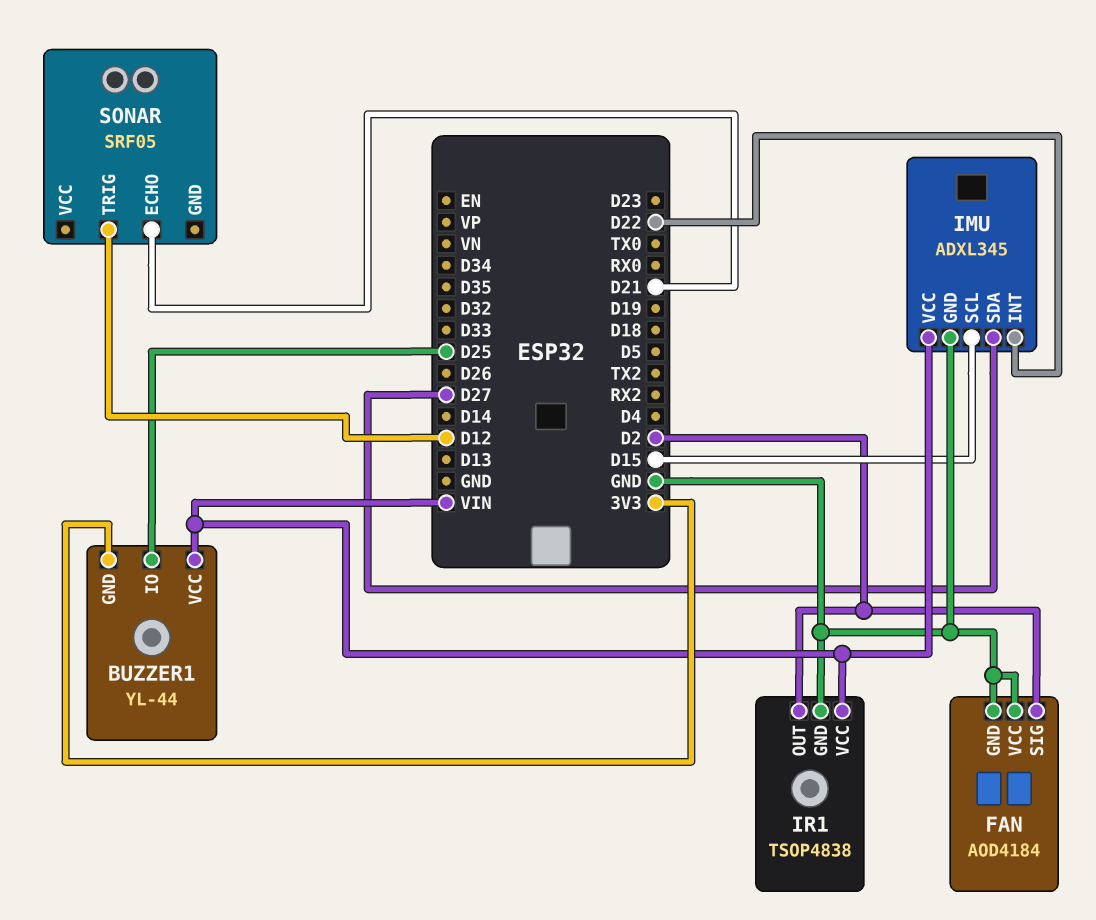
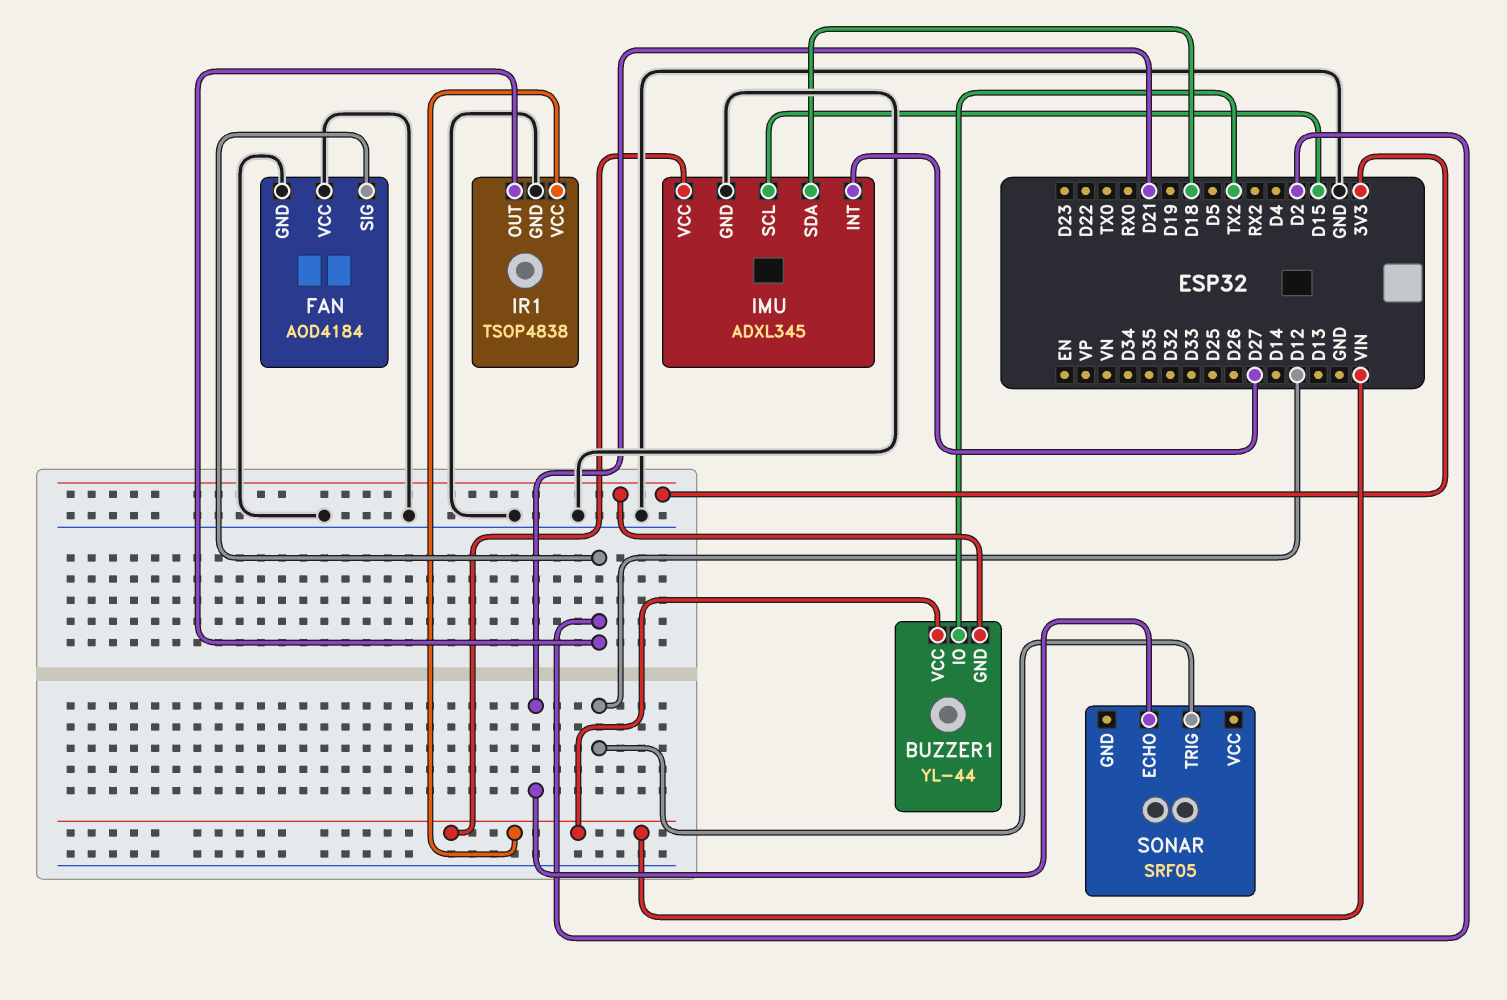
BUZZER1 pin IO: D25 -> TX2
IMU pin INT: D22 -> D27
IMU pin SDA: D27 -> D18

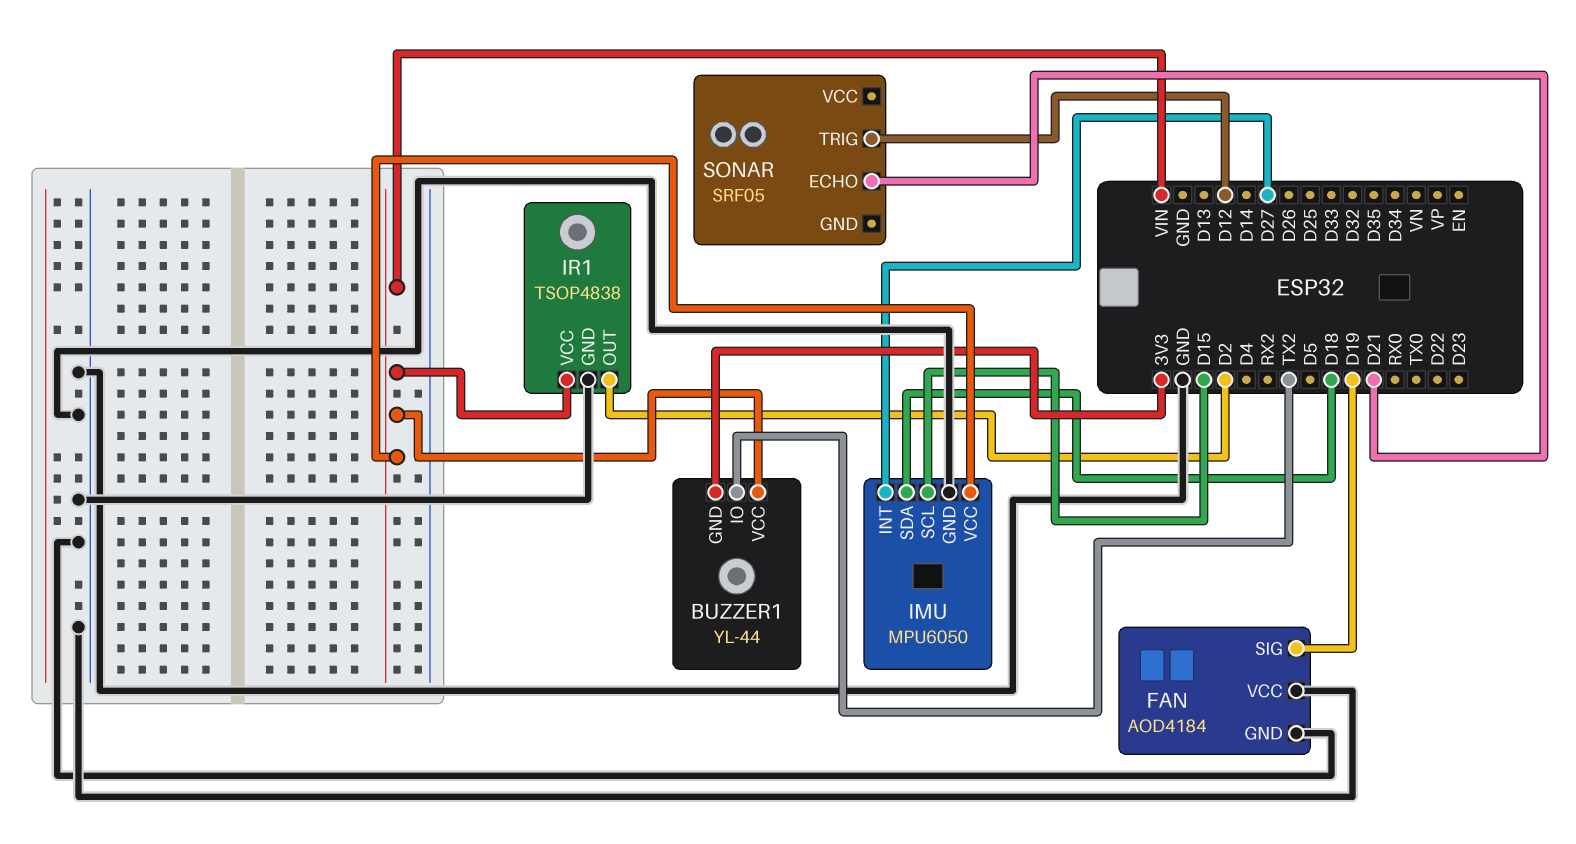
FAN pin SIG: D2 -> D19
IMU: ADXL345 -> MPU6050

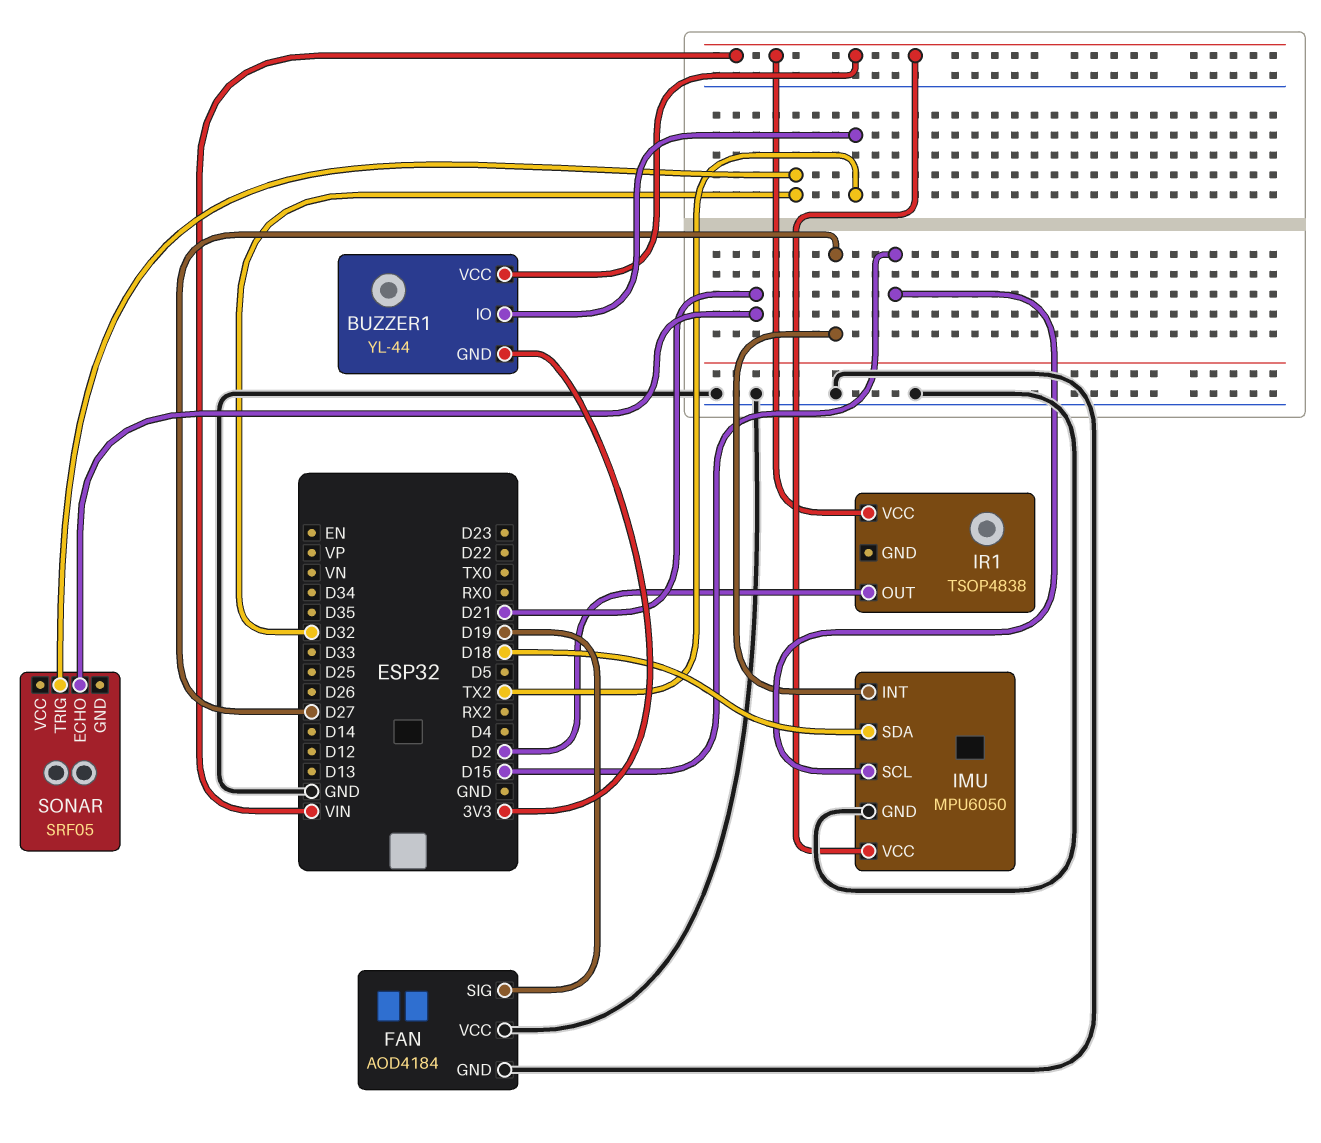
IR1 pin GND: GND -> none
SONAR pin TRIG: D12 -> D32

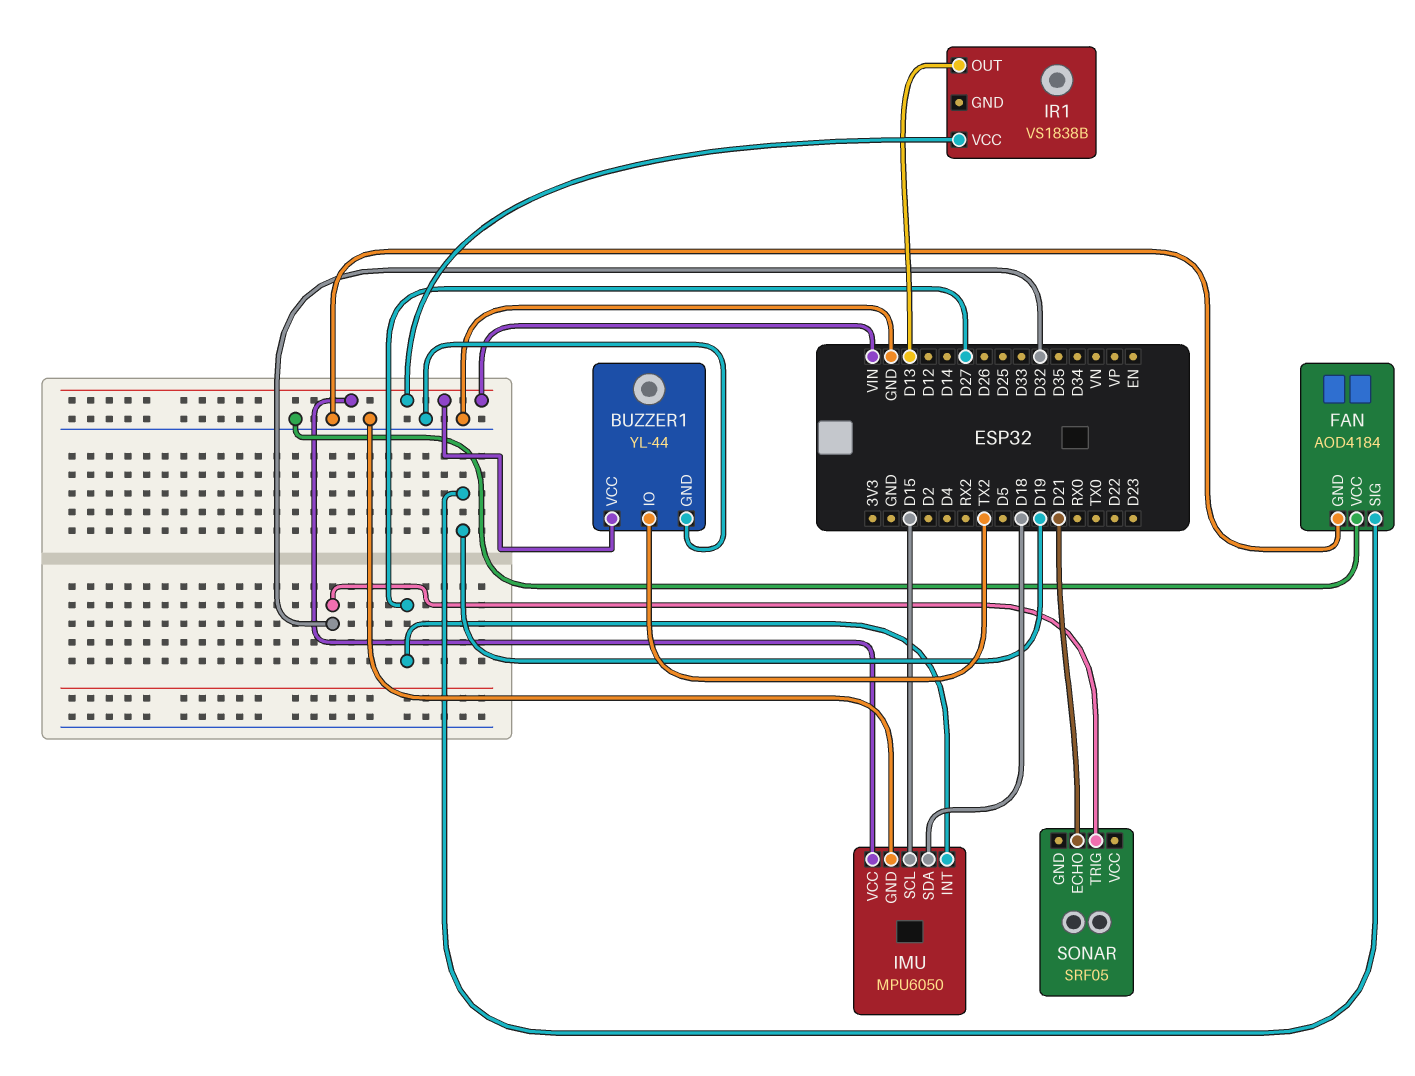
BUZZER1 pin GND: 3V3 -> GND
IR1: TSOP4838 -> VS1838B
IR1 pin OUT: D2 -> D13

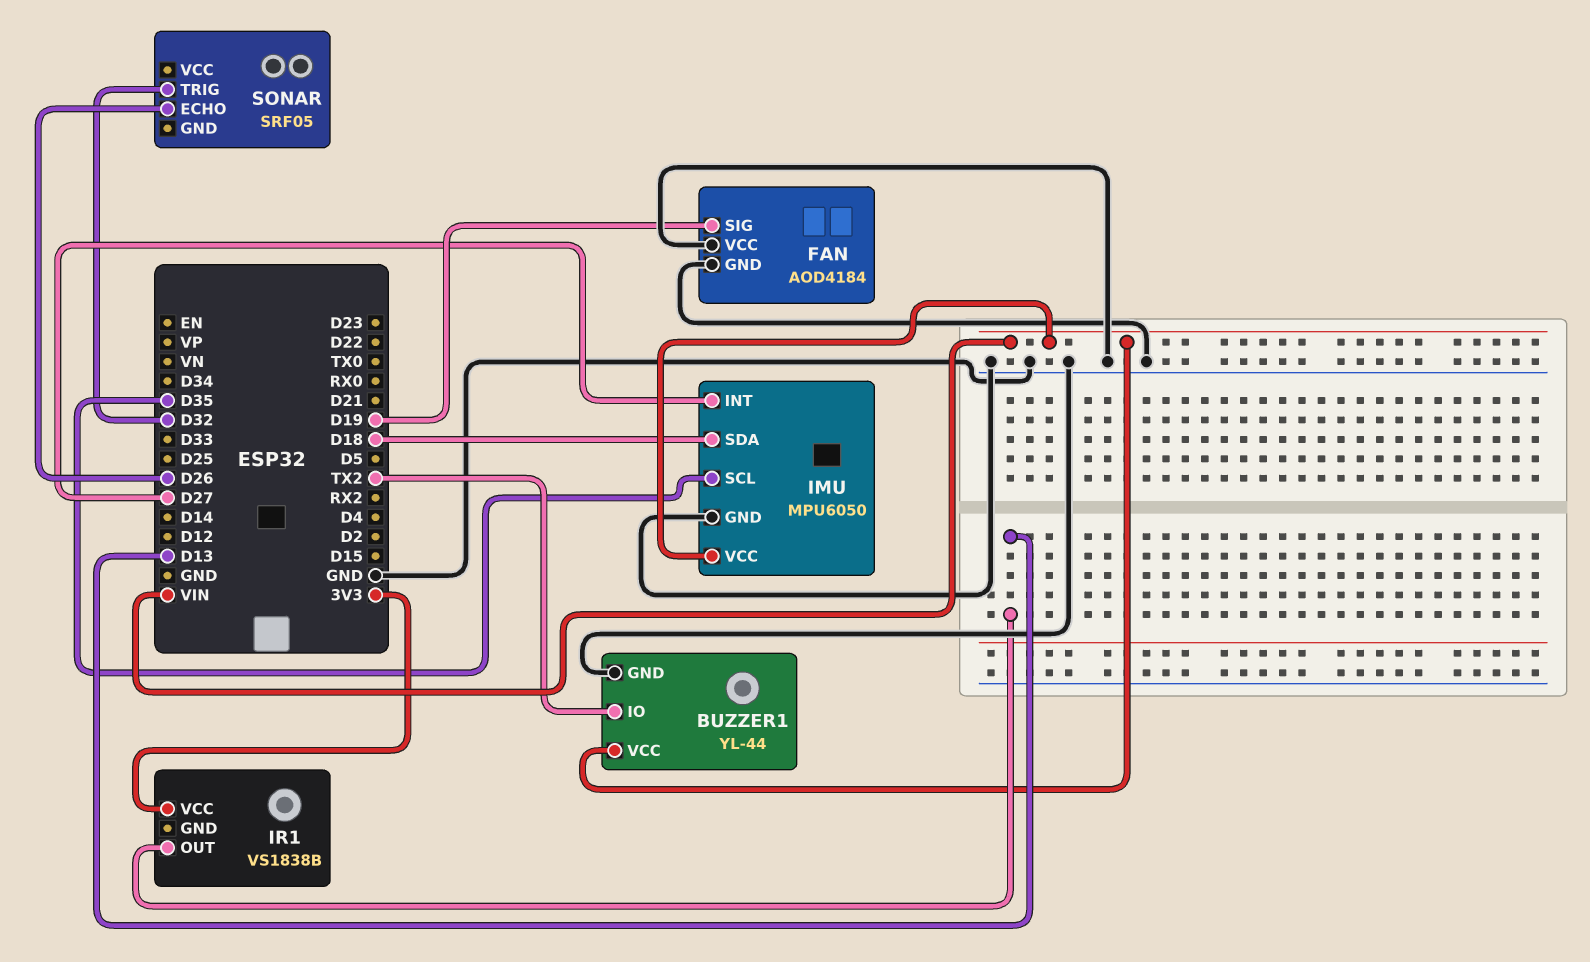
IMU pin SCL: D15 -> D35
IR1 pin VCC: VIN -> 3V3
SONAR pin ECHO: D21 -> D26

